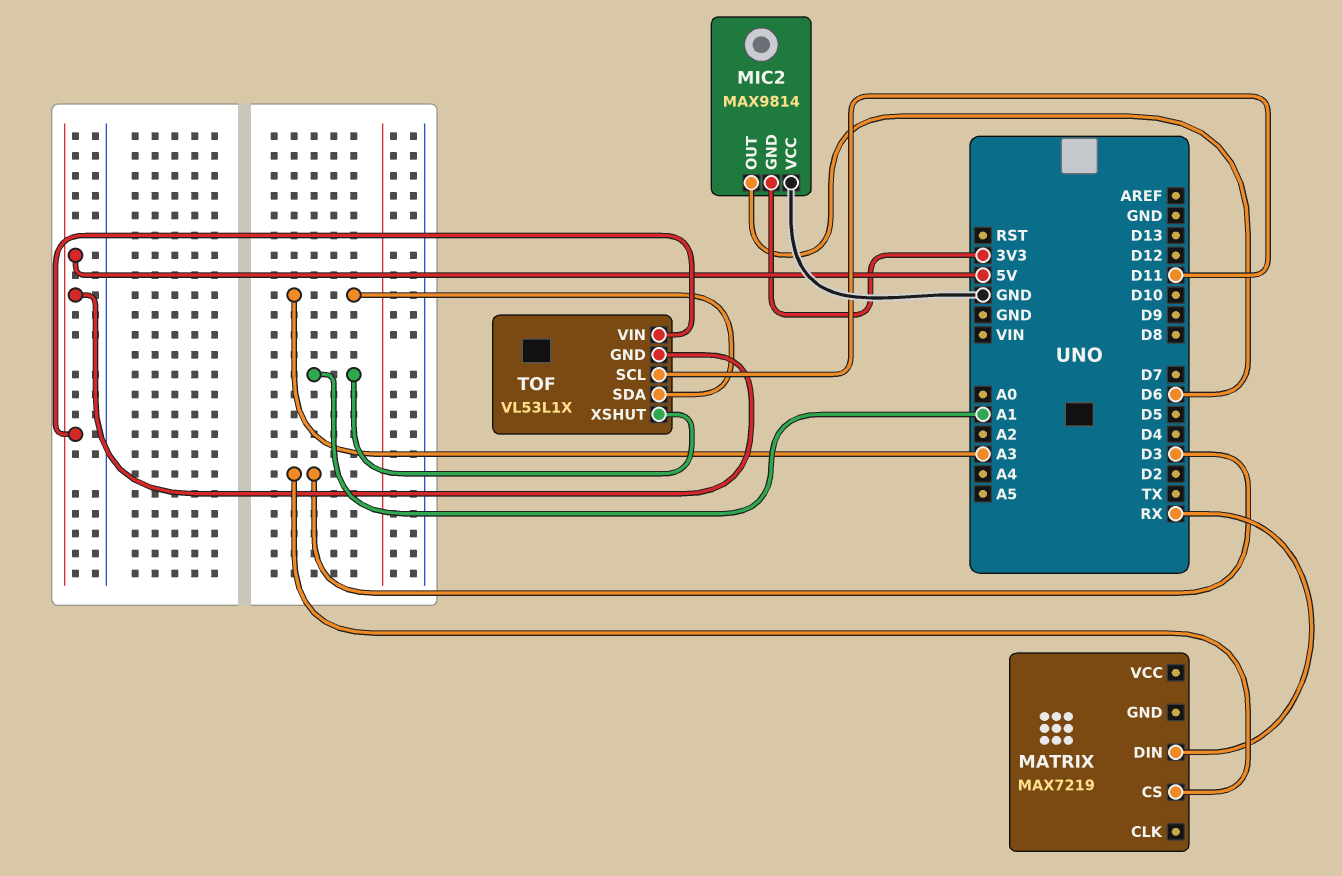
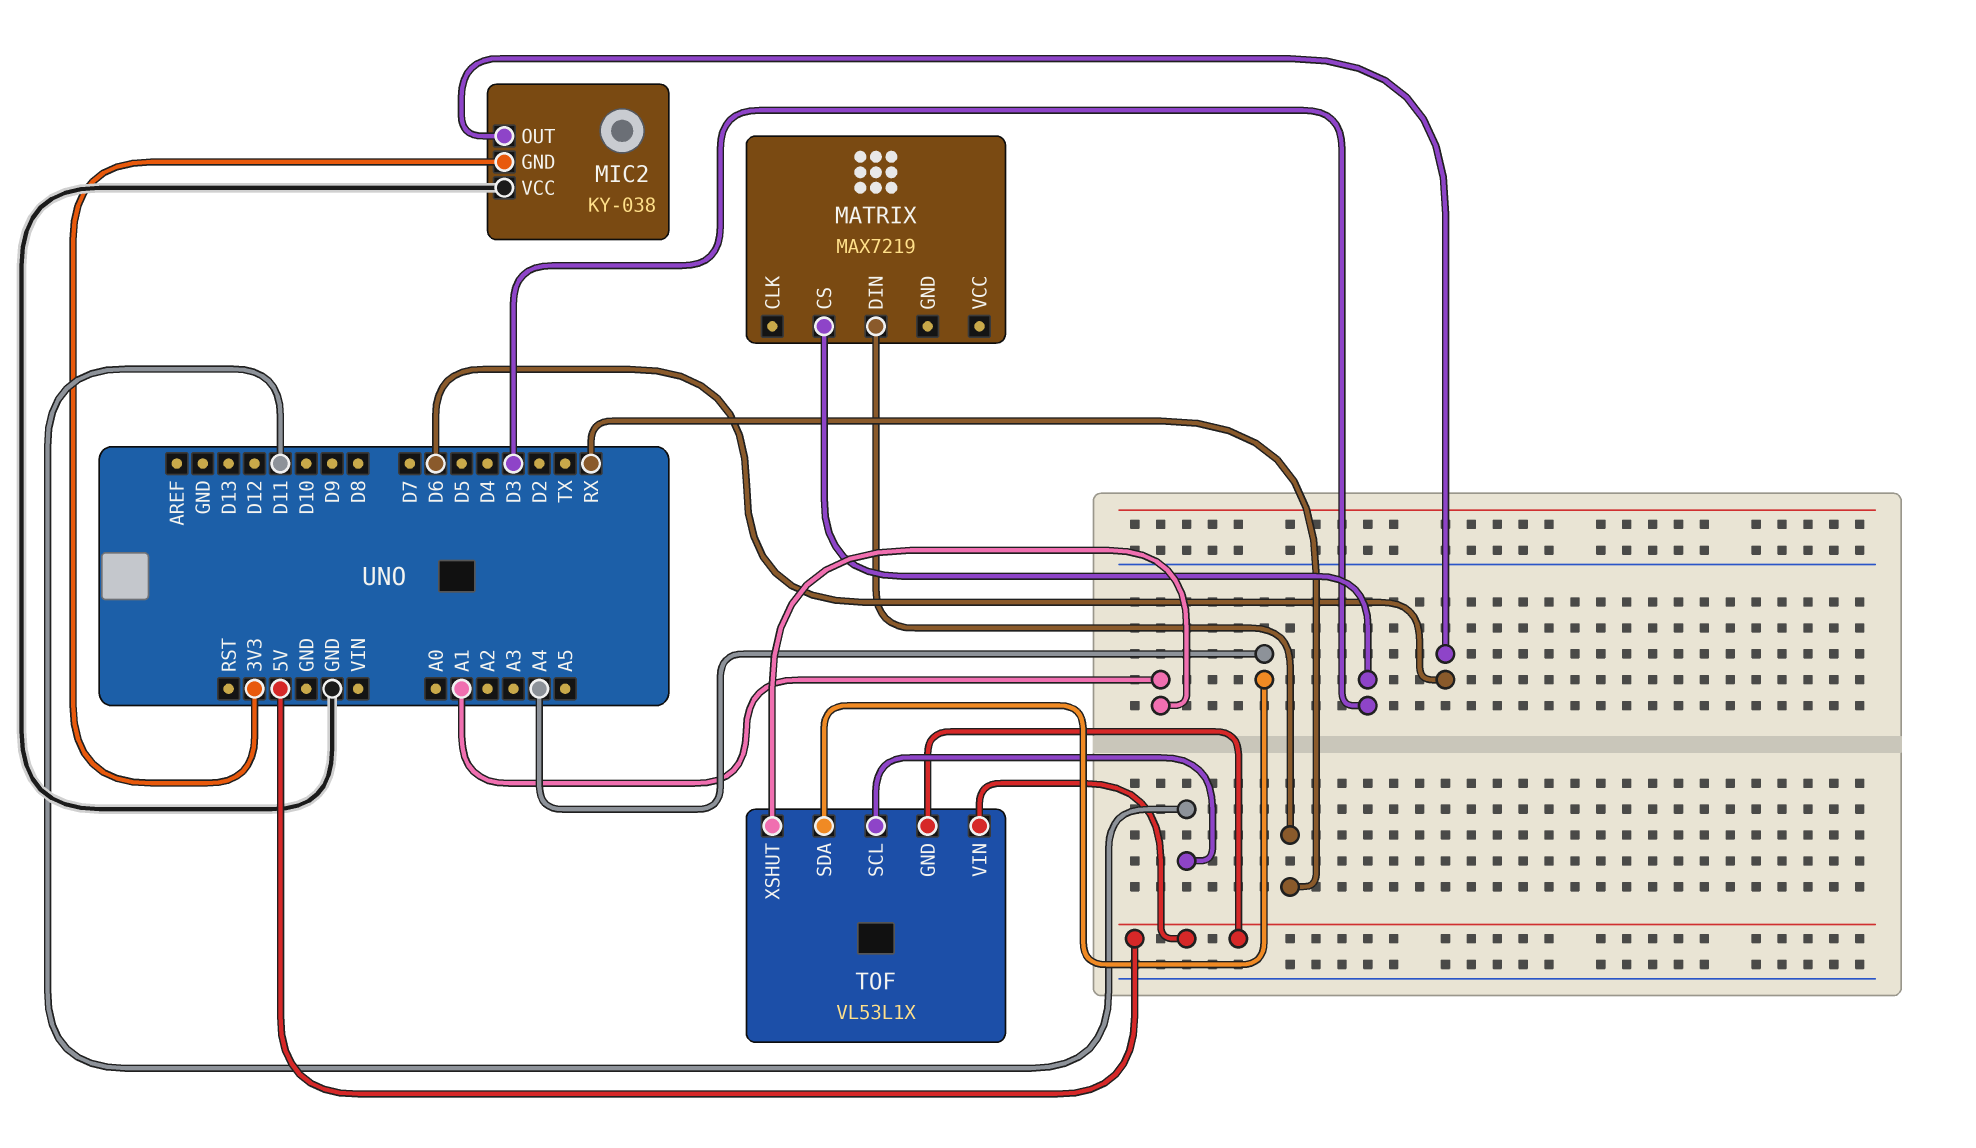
MIC2: MAX9814 -> KY-038
TOF pin SDA: A3 -> A4

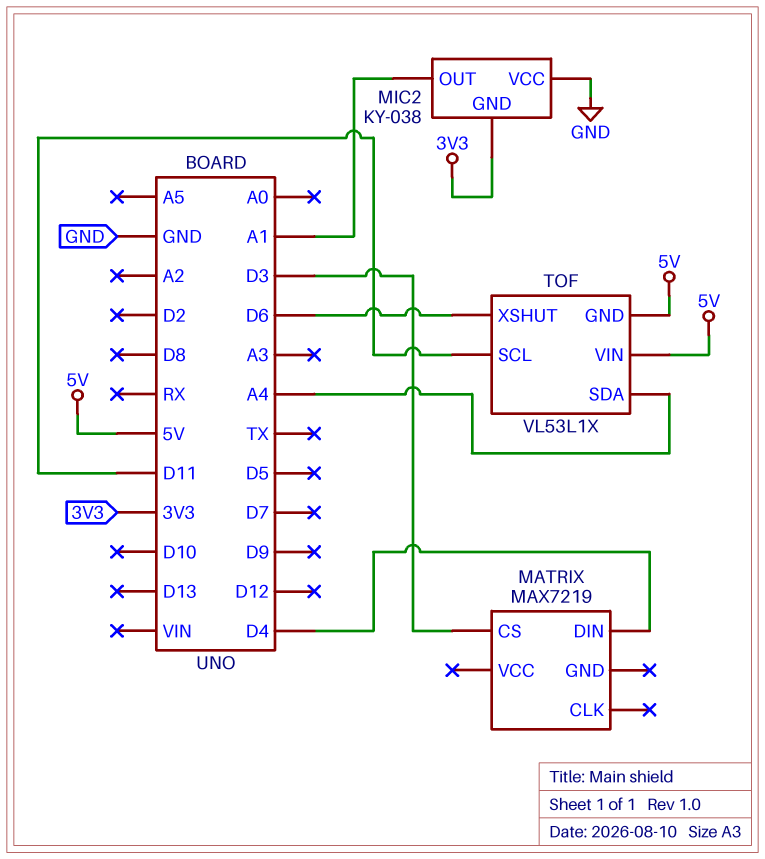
MATRIX pin DIN: RX -> D4
MIC2 pin OUT: D6 -> A1
TOF pin XSHUT: A1 -> D6

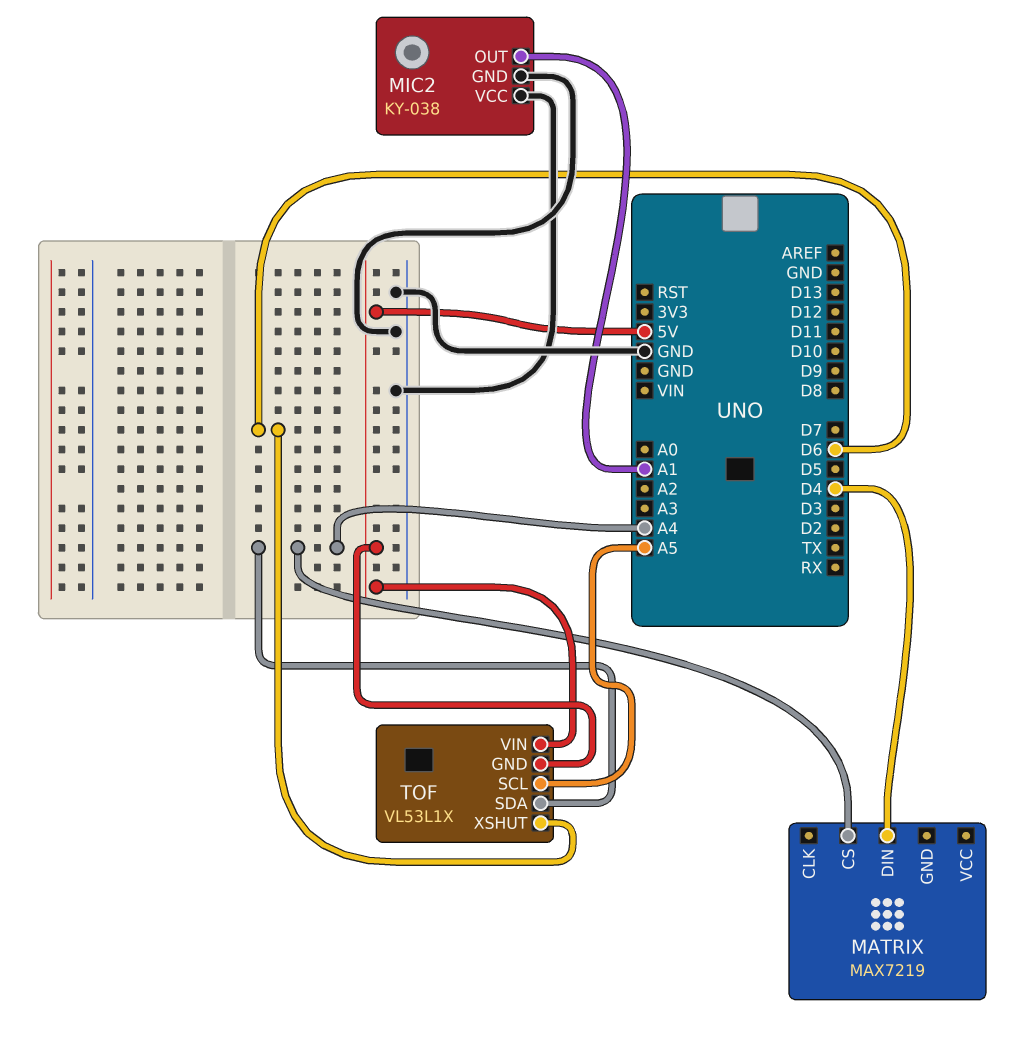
MATRIX pin CS: D3 -> A4
MIC2 pin GND: 3V3 -> GND
TOF pin SCL: D11 -> A5

